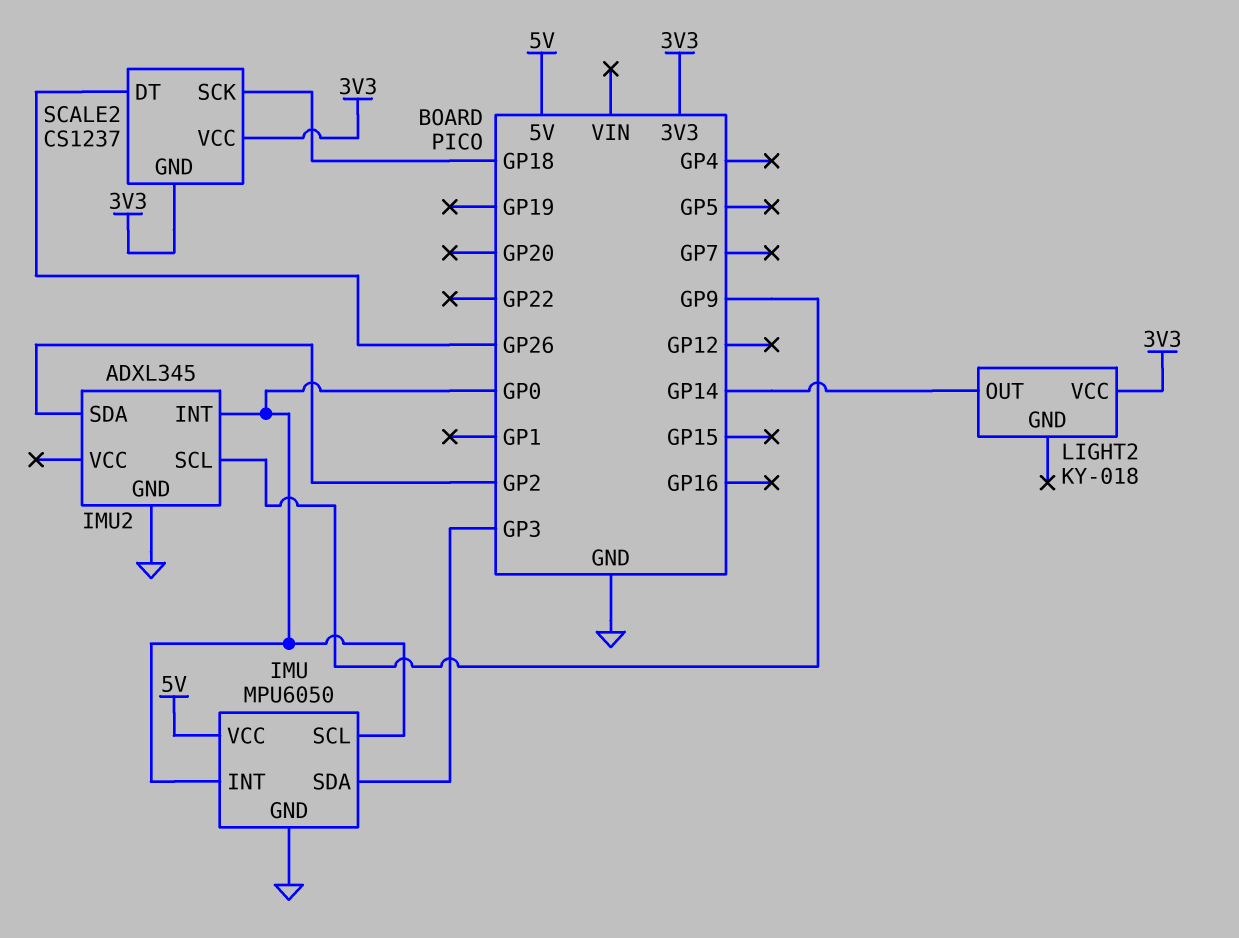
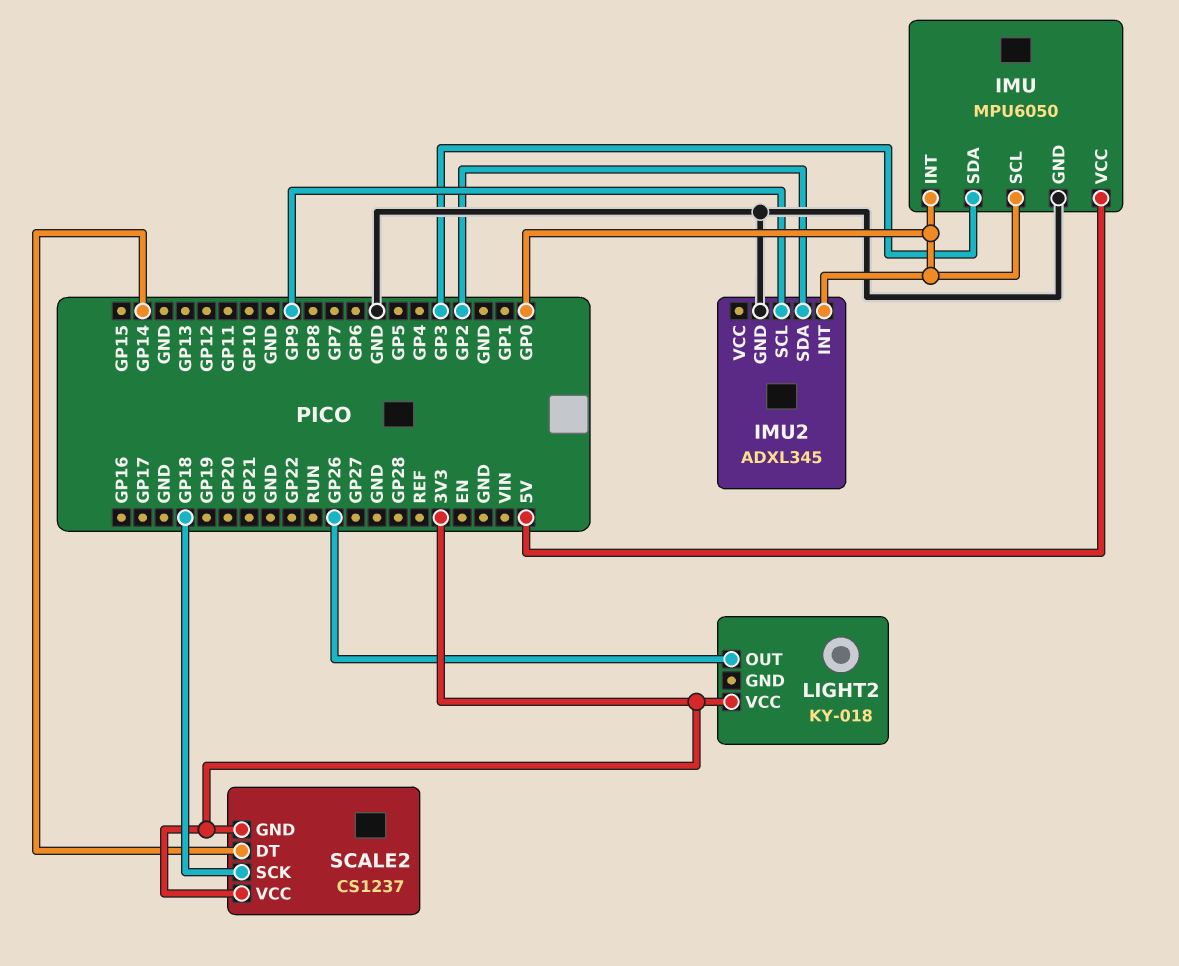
LIGHT2 pin OUT: GP14 -> GP26
SCALE2 pin DT: GP26 -> GP14

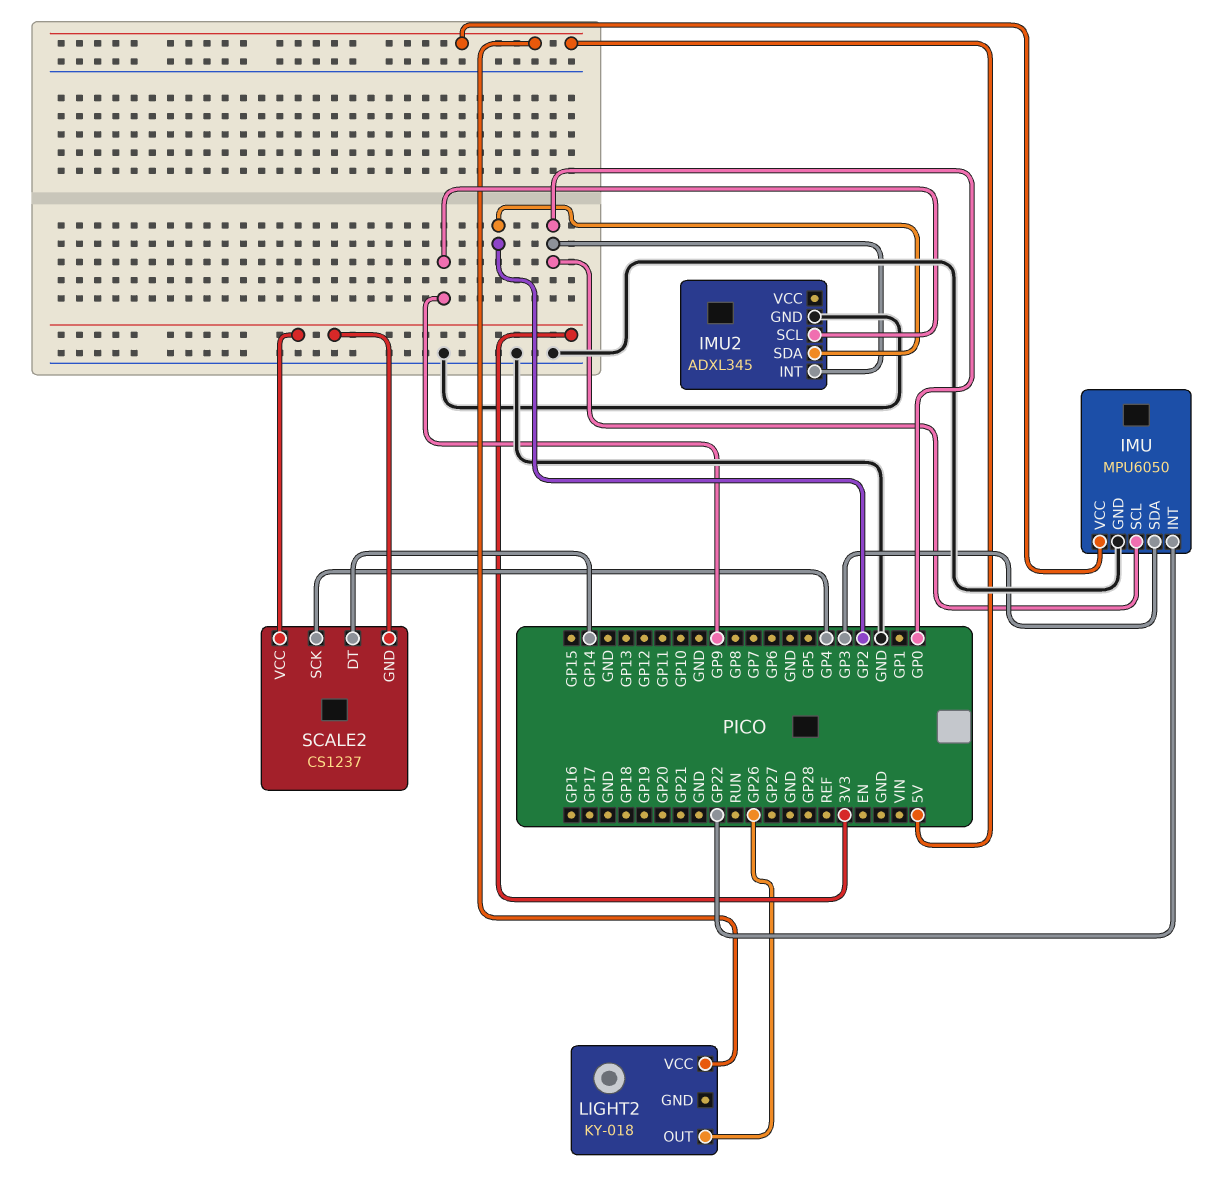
IMU pin INT: GP0 -> GP22
LIGHT2 pin VCC: 3V3 -> 5V
SCALE2 pin SCK: GP18 -> GP4

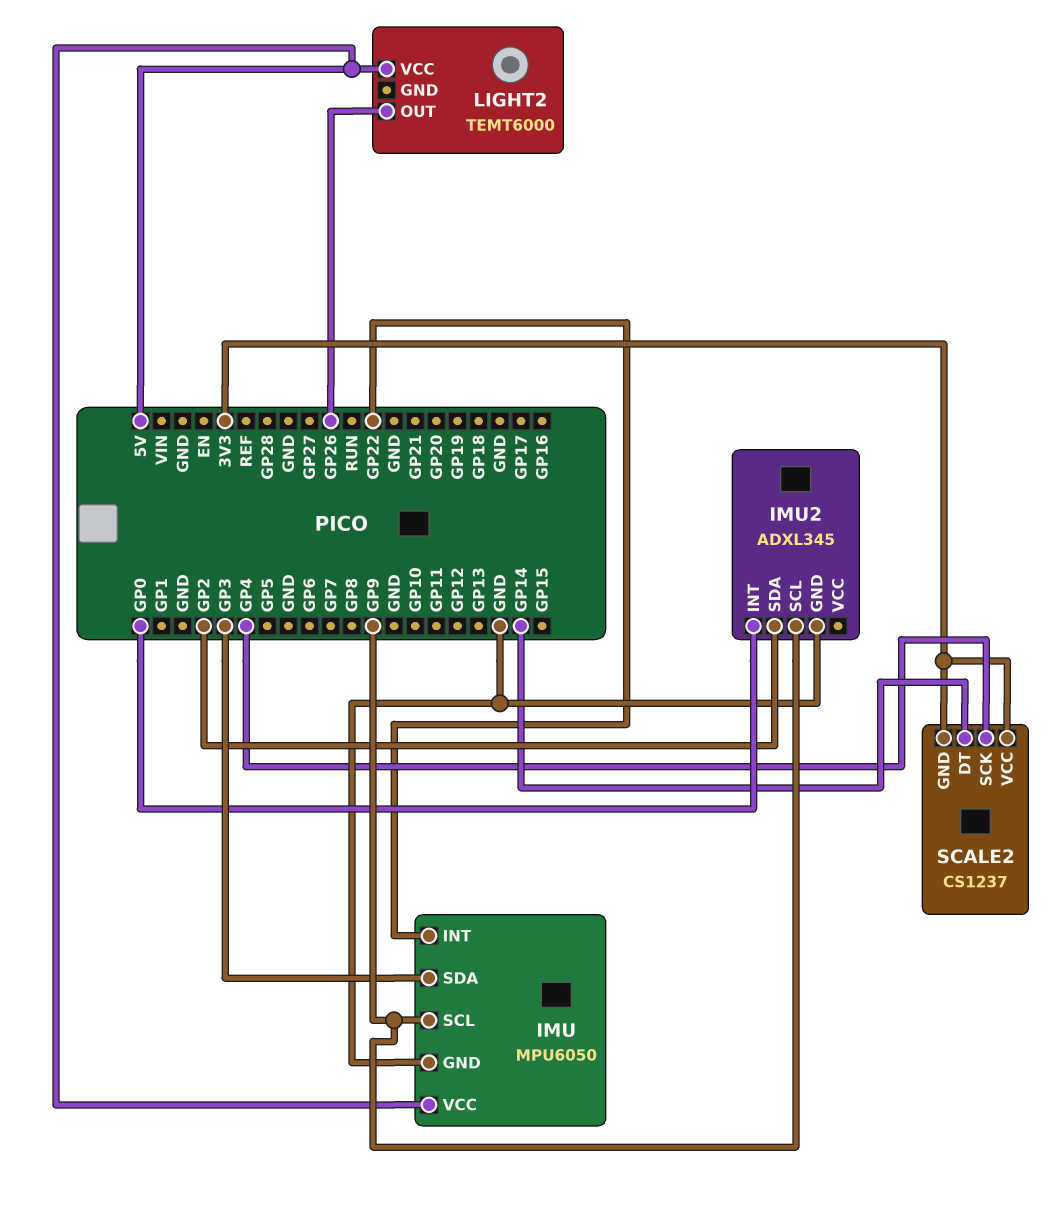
IMU pin SCL: GP0 -> GP9
LIGHT2: KY-018 -> TEMT6000

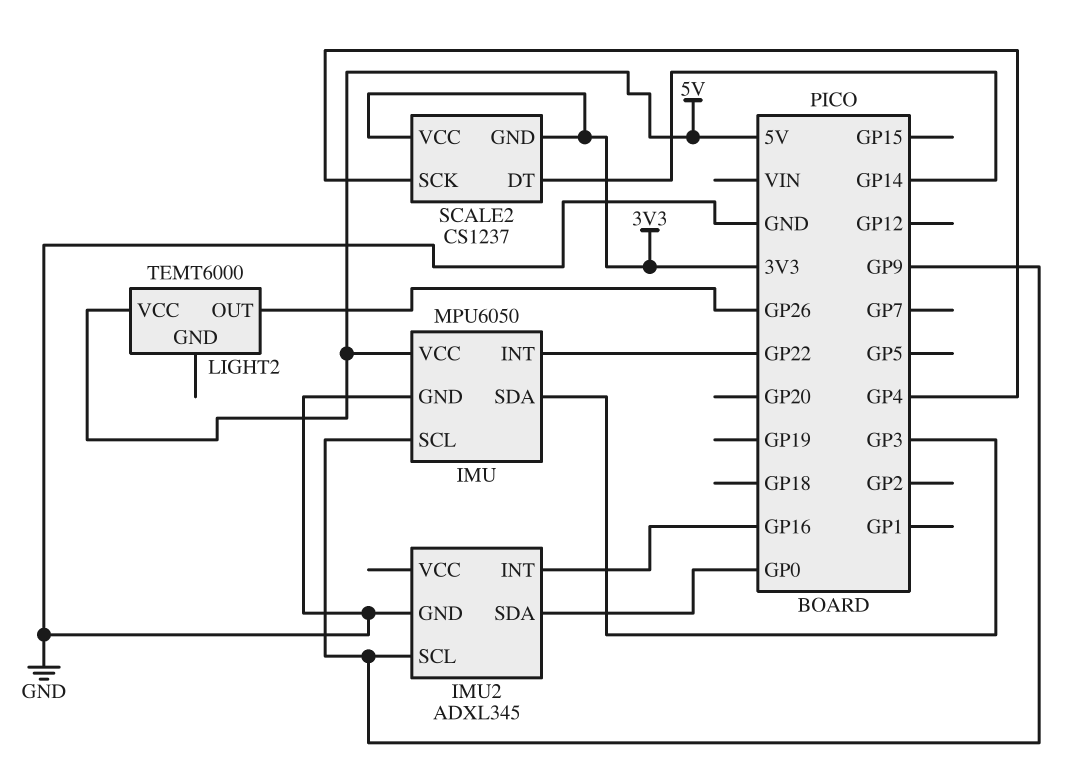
IMU2 pin INT: GP0 -> GP16
IMU2 pin SDA: GP2 -> GP0

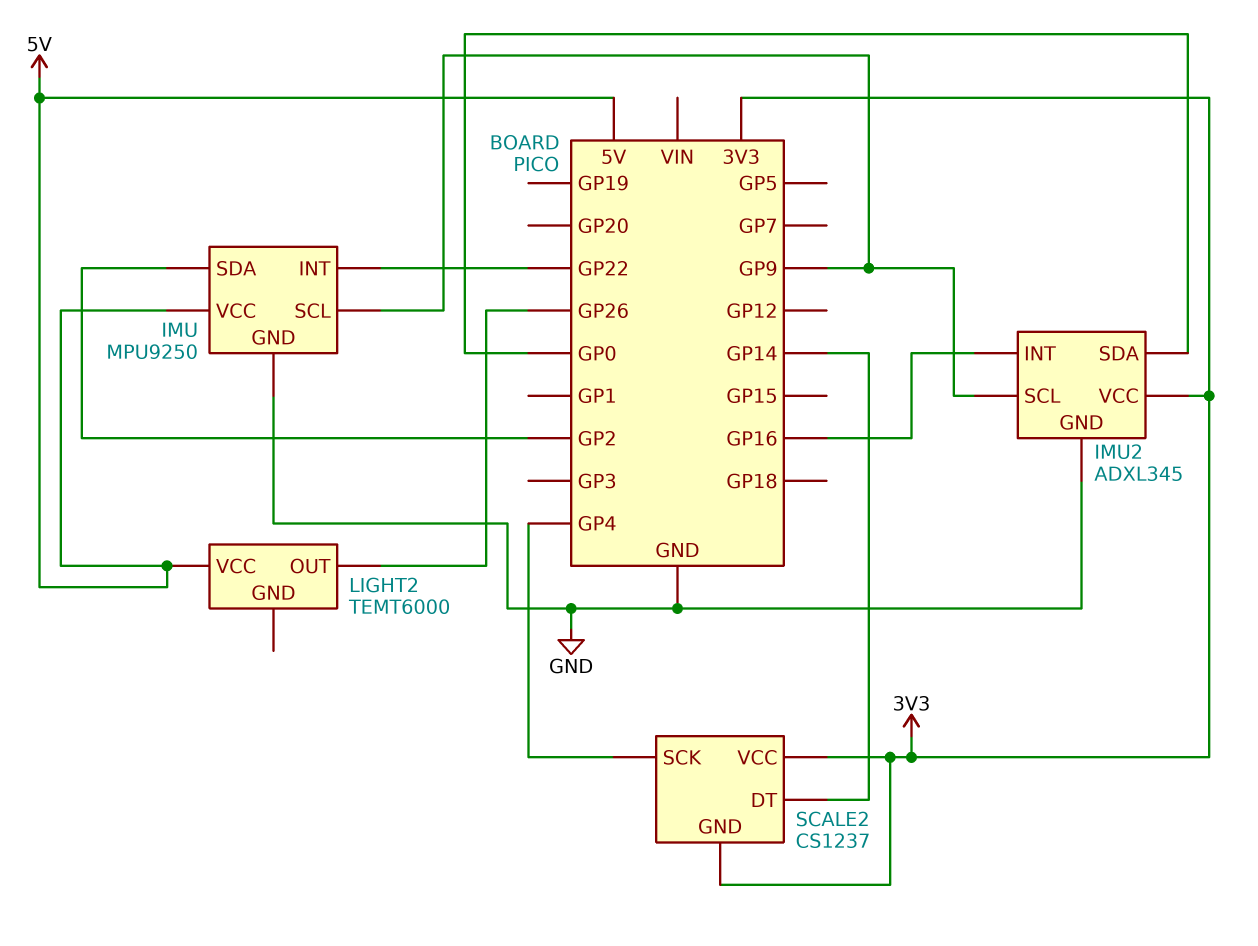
IMU: MPU6050 -> MPU9250
IMU pin SDA: GP3 -> GP2
IMU2 pin VCC: none -> 3V3

